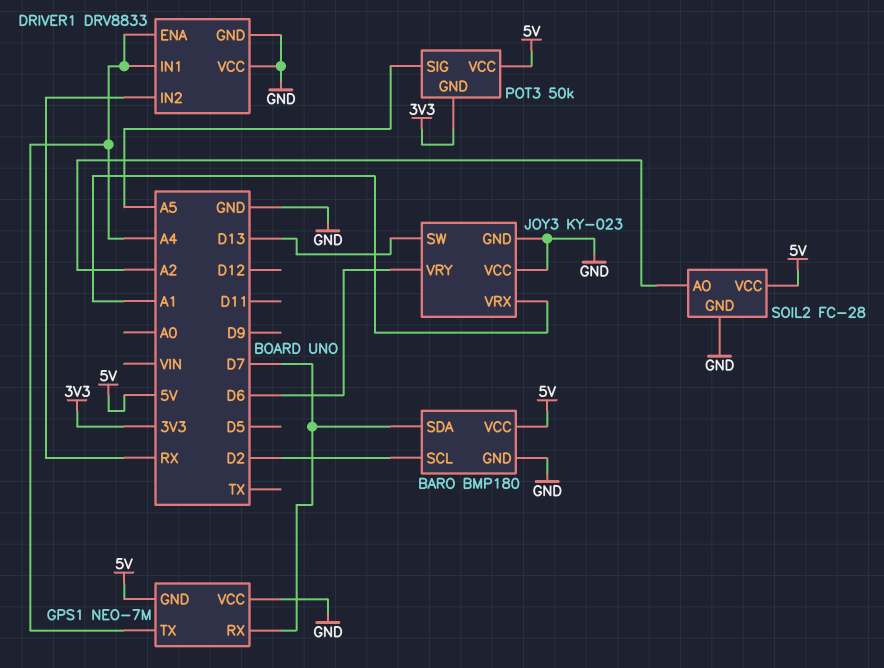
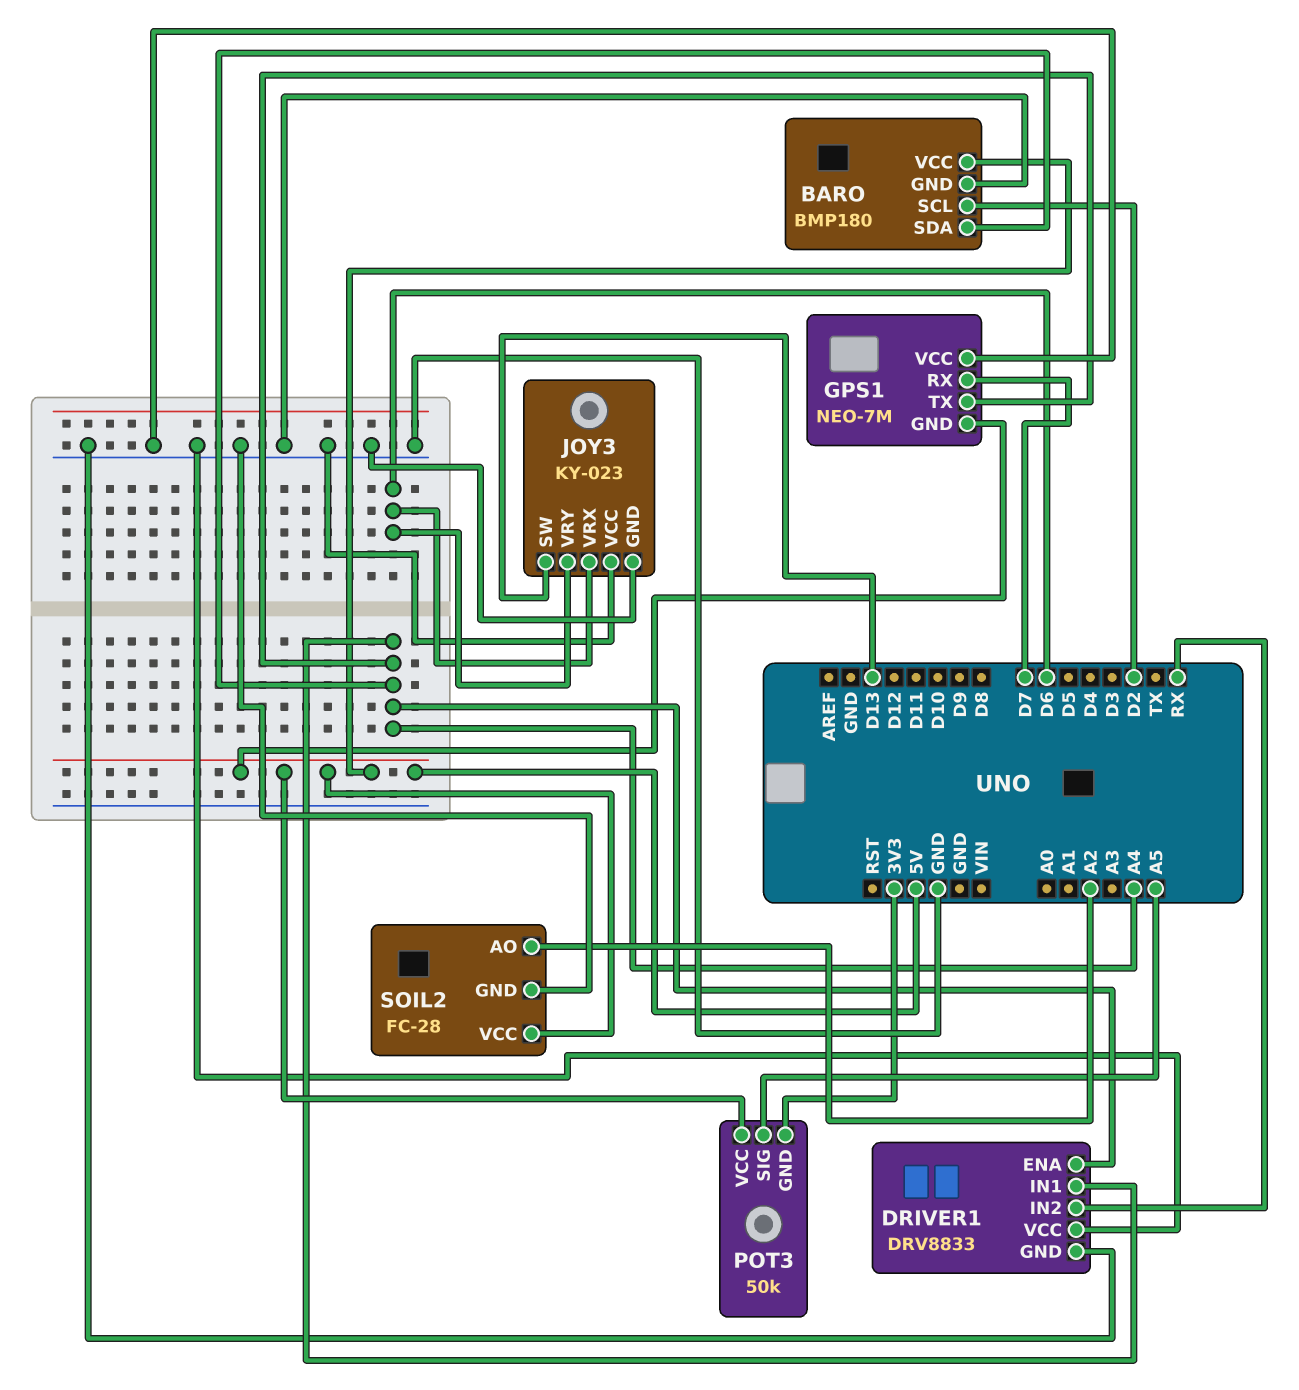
BARO pin SDA: D7 -> A4
JOY3 pin VRX: A1 -> D6

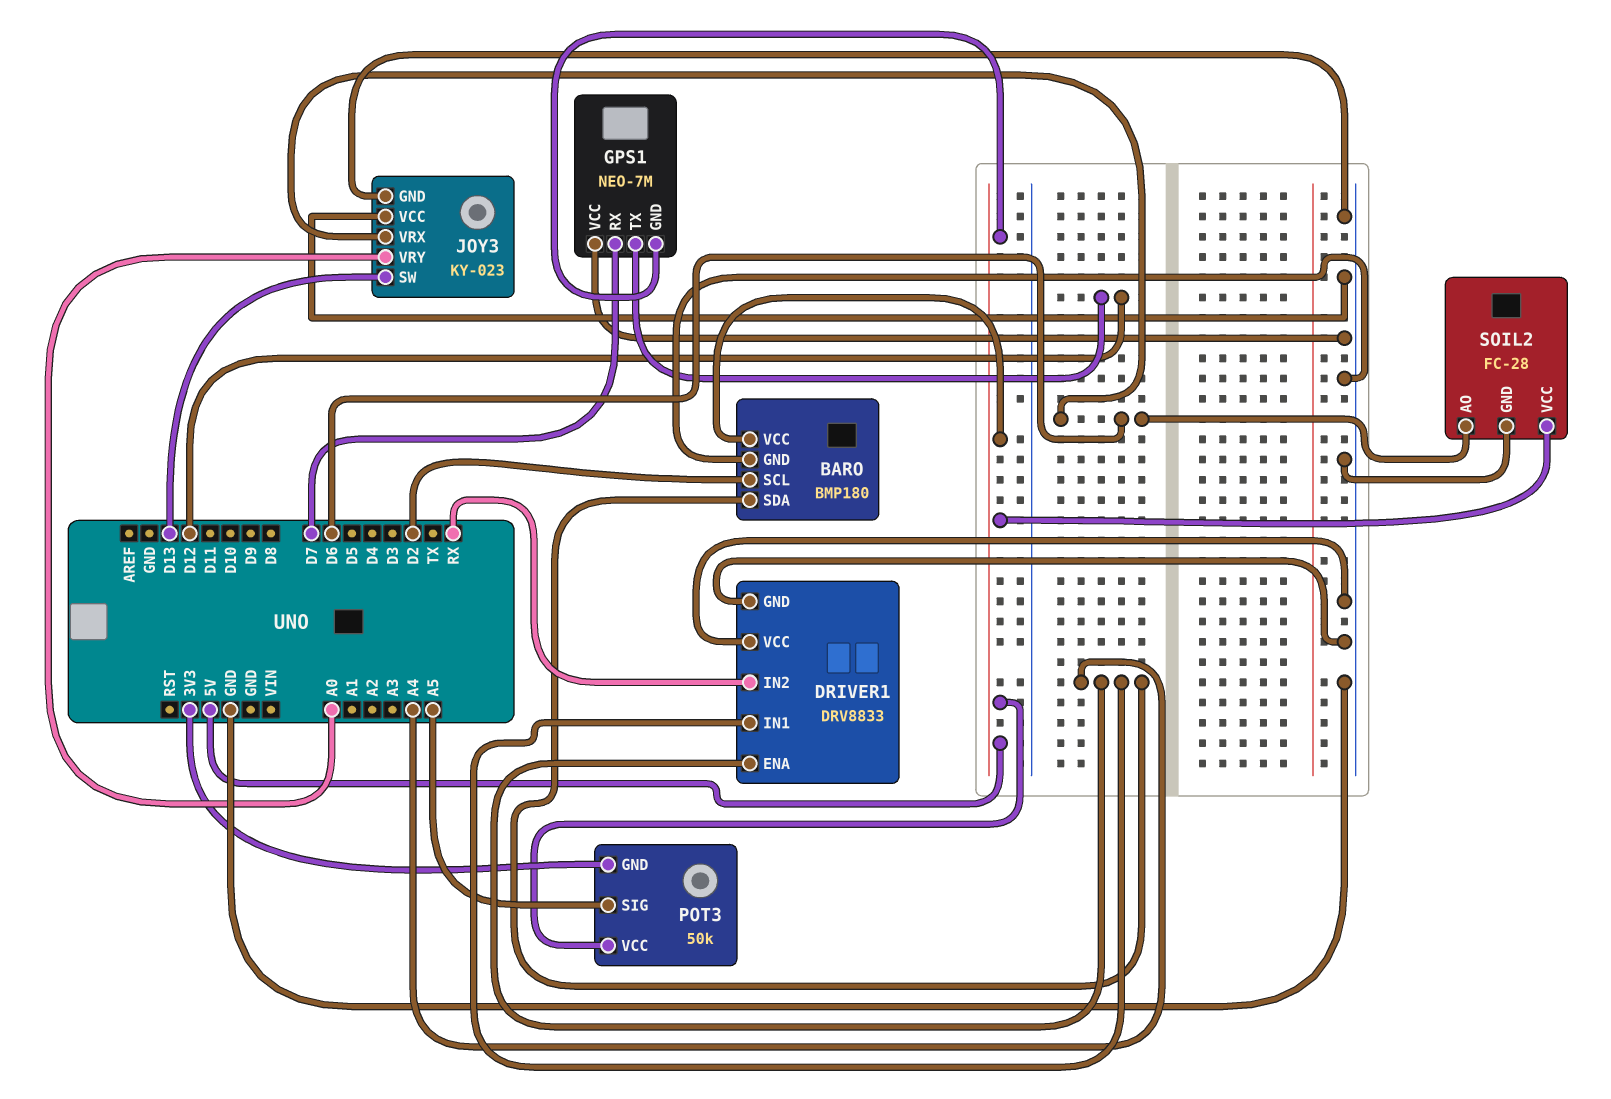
GPS1 pin TX: A4 -> D12
JOY3 pin VRY: D6 -> A0
SOIL2 pin AO: A2 -> D6

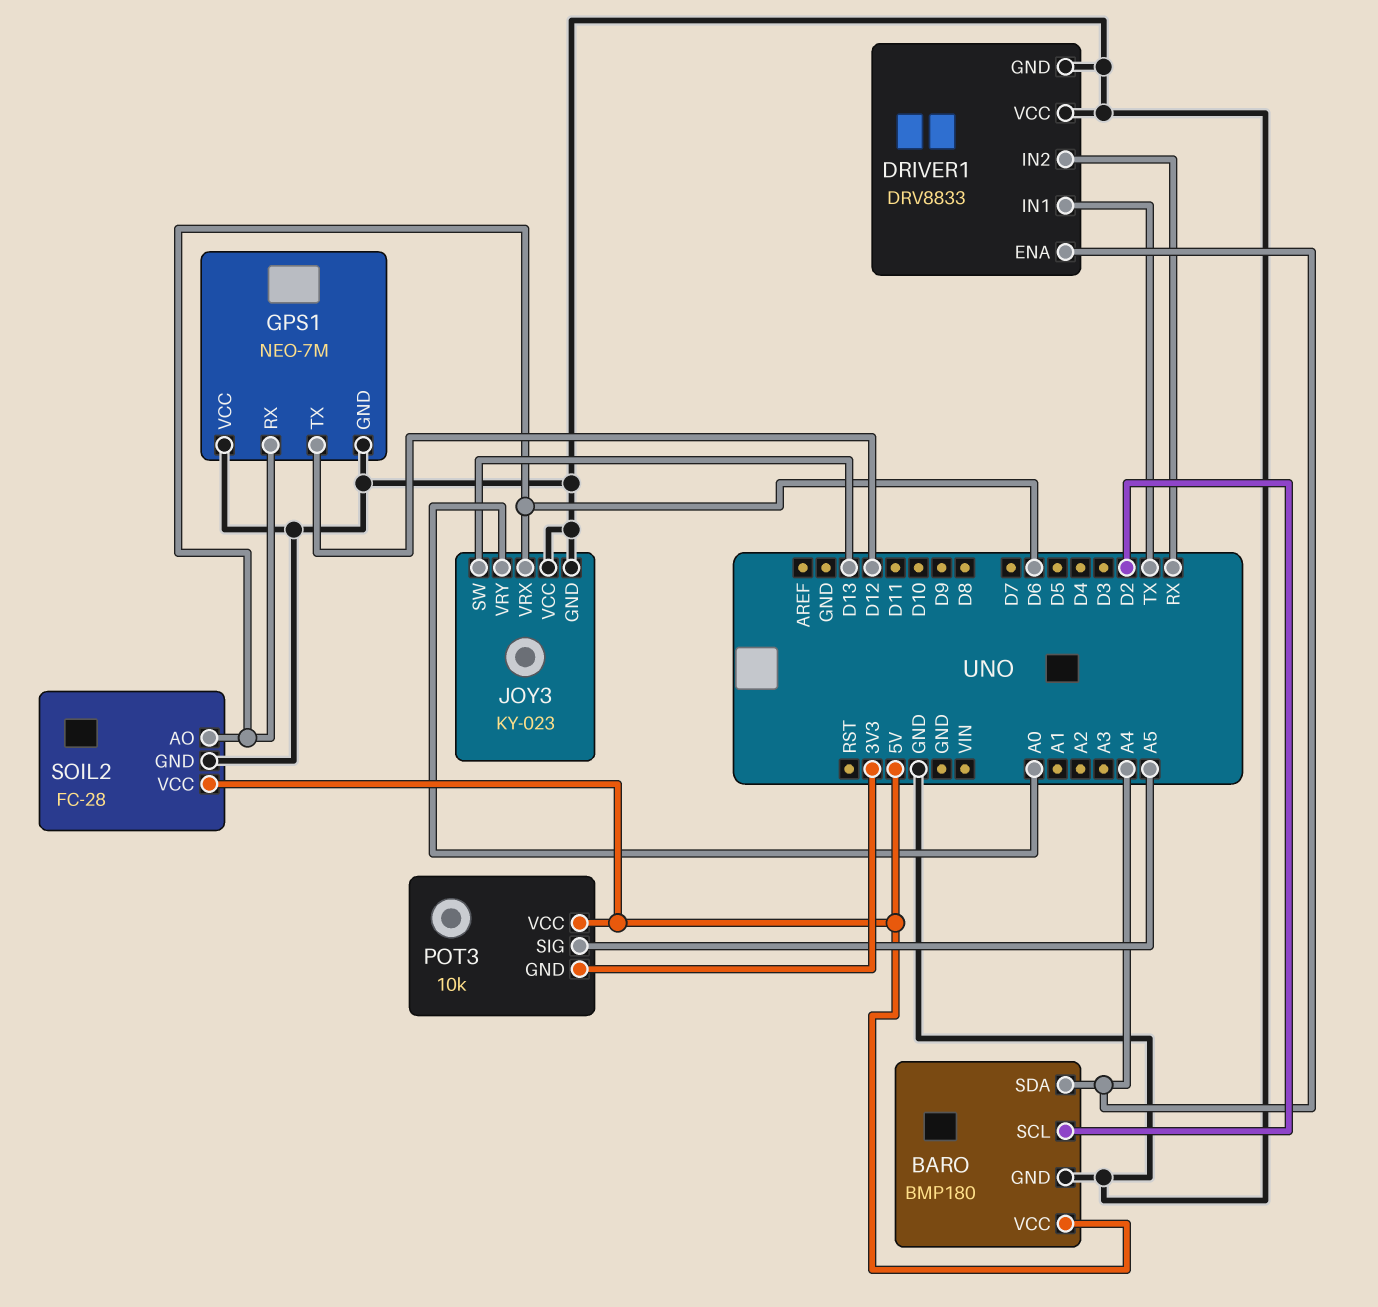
DRIVER1 pin IN1: A4 -> TX
GPS1 pin GND: 5V -> GND
GPS1 pin RX: D7 -> D6
POT3: 50k -> 10k

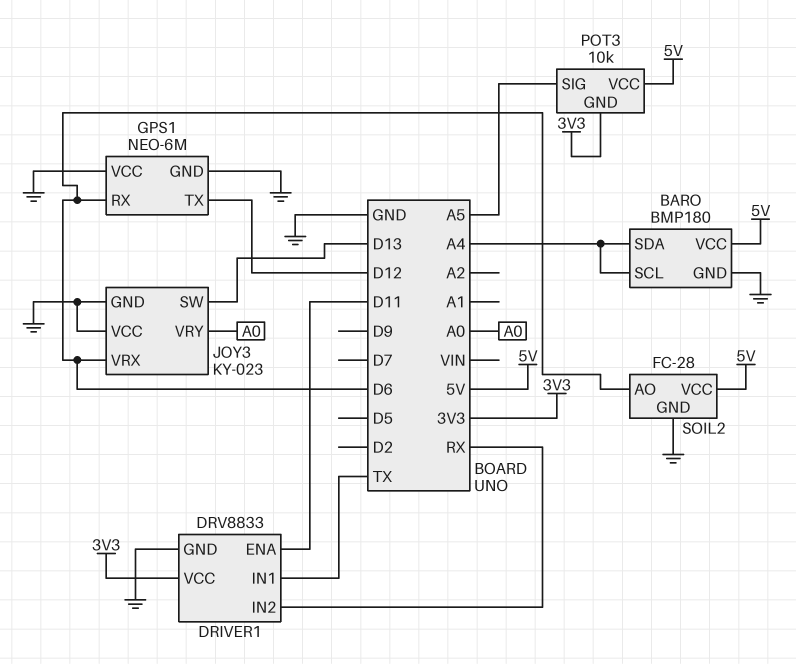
BARO pin SCL: D2 -> A4
DRIVER1 pin ENA: A4 -> D11
DRIVER1 pin VCC: GND -> 3V3
GPS1: NEO-7M -> NEO-6M

